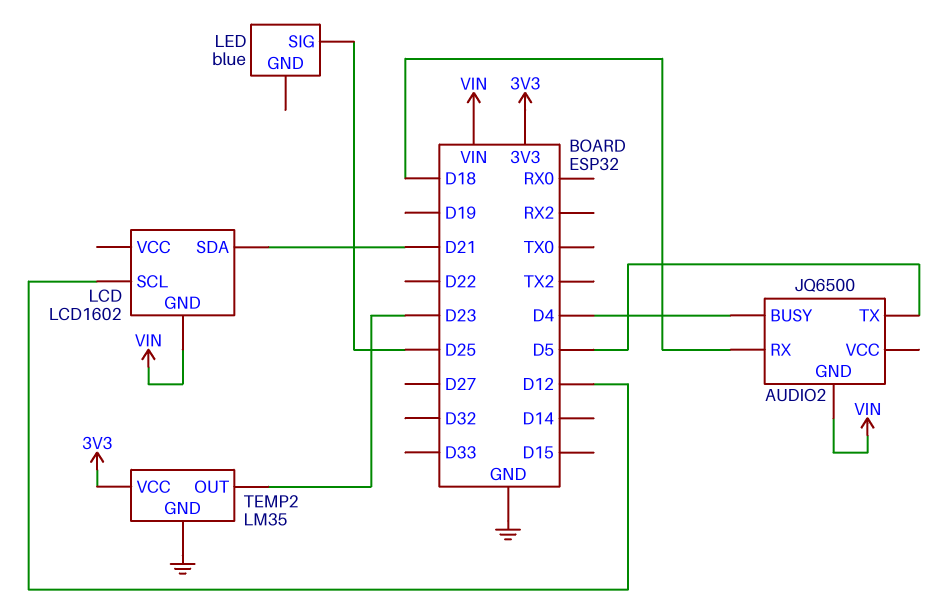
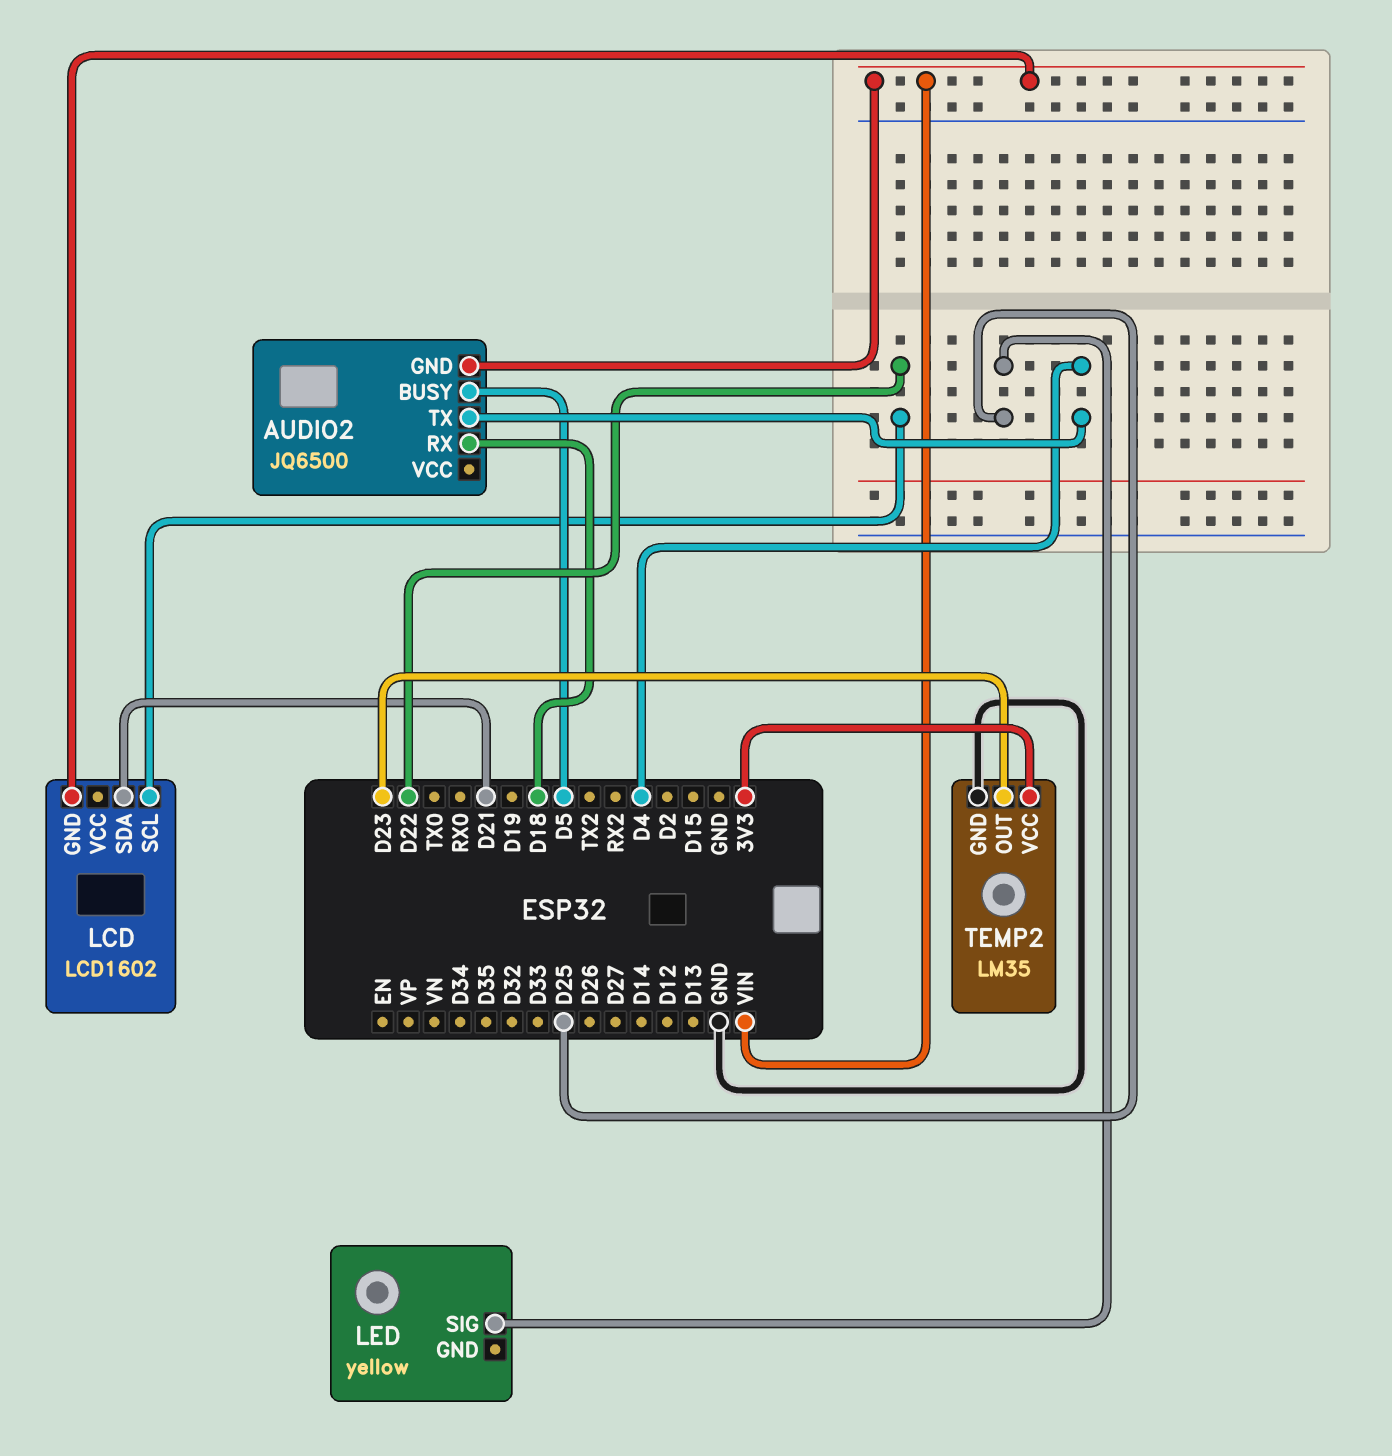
AUDIO2 pin BUSY: D4 -> D5
AUDIO2 pin TX: D5 -> D4
LCD pin SCL: D12 -> D22
LED: blue -> yellow

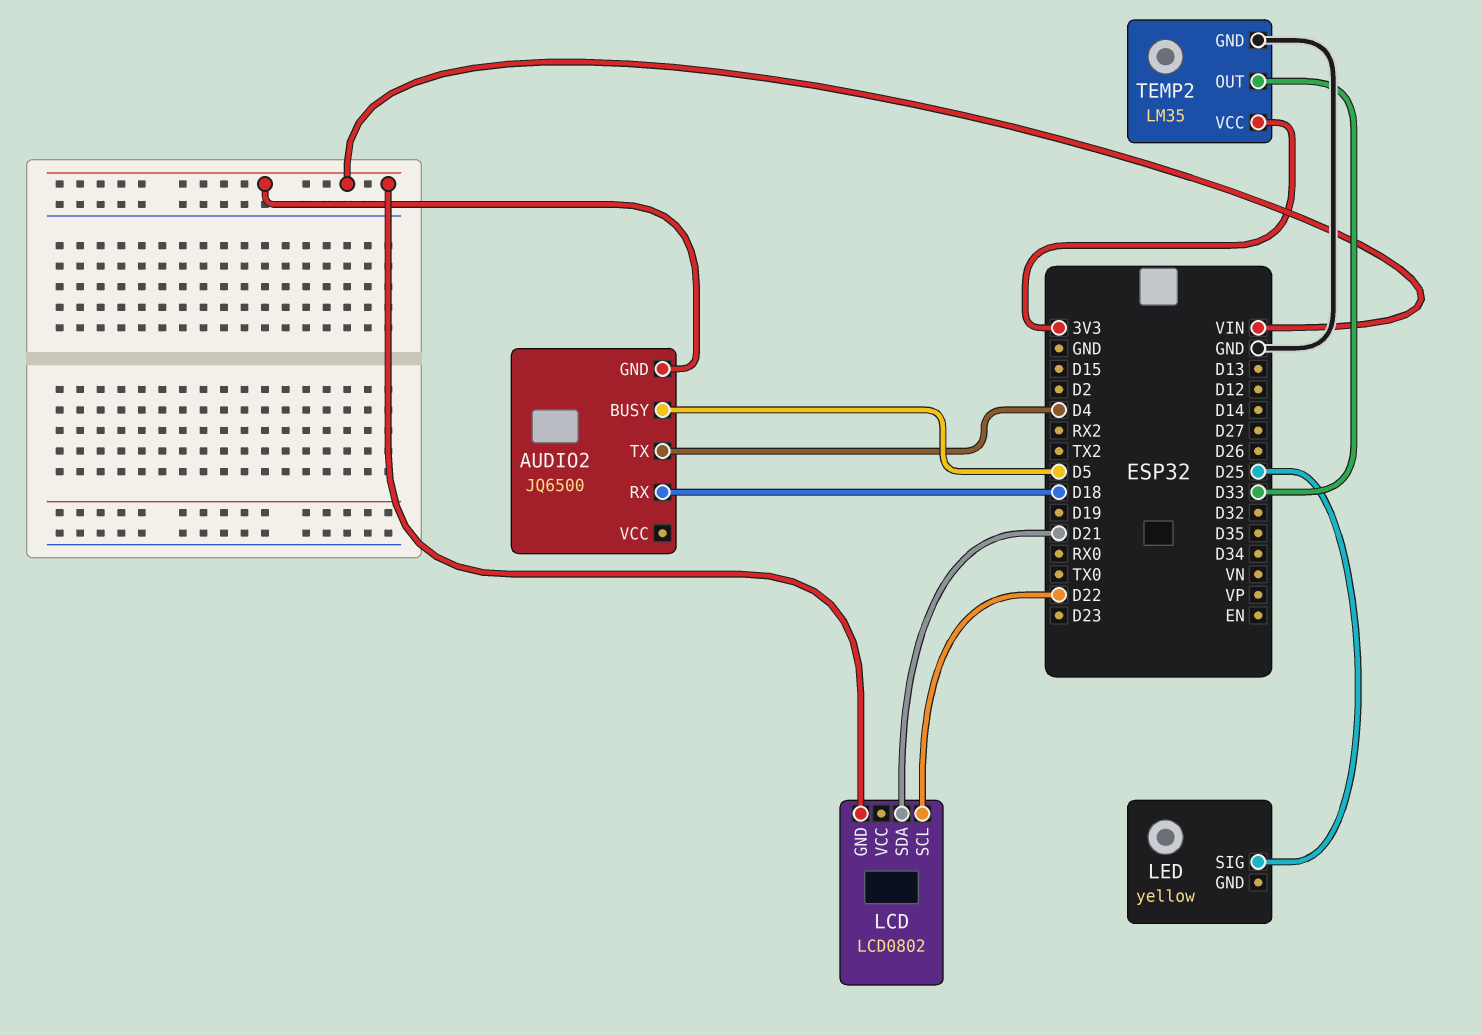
LCD: LCD1602 -> LCD0802
TEMP2 pin OUT: D23 -> D33

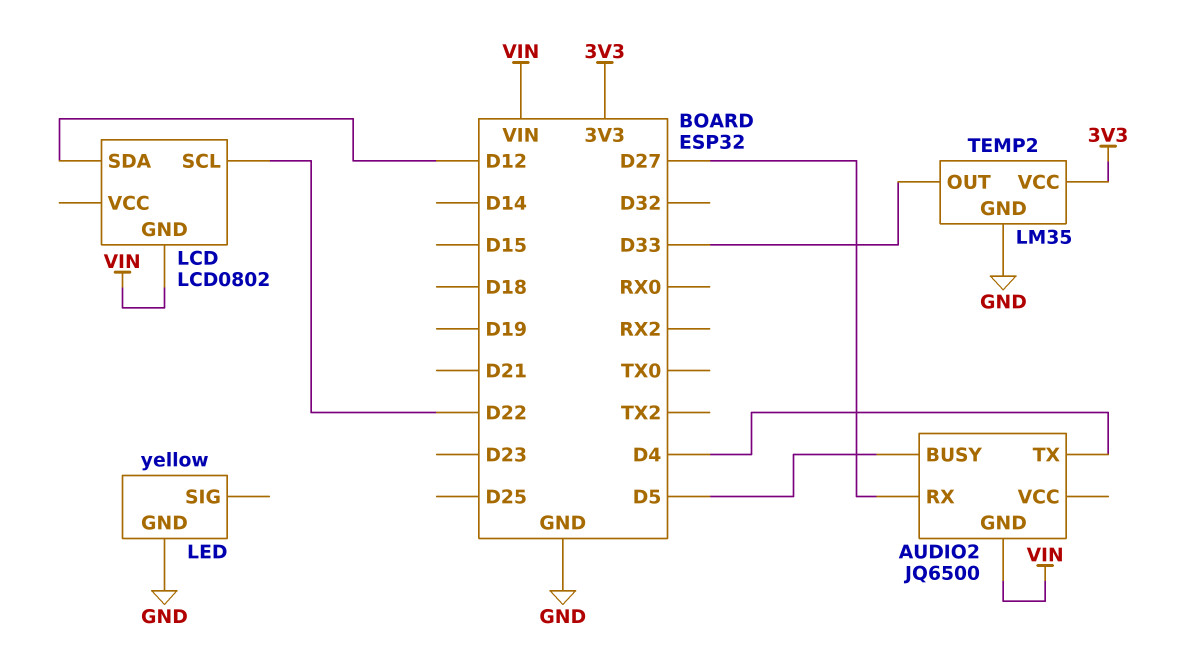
AUDIO2 pin RX: D18 -> D27
LCD pin SDA: D21 -> D12
LED pin GND: none -> GND
LED pin SIG: D25 -> none

